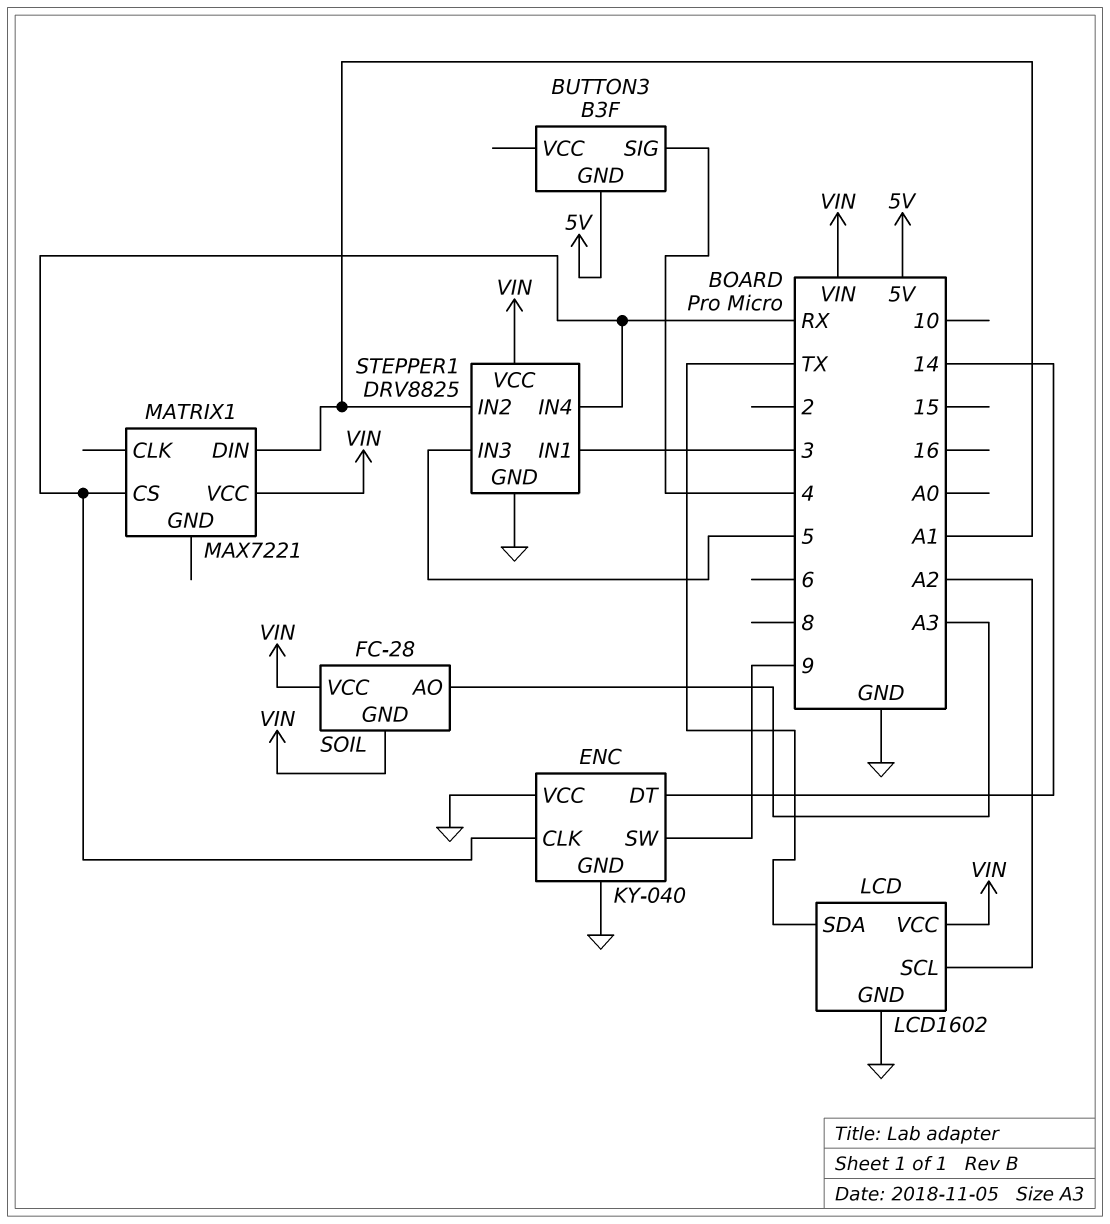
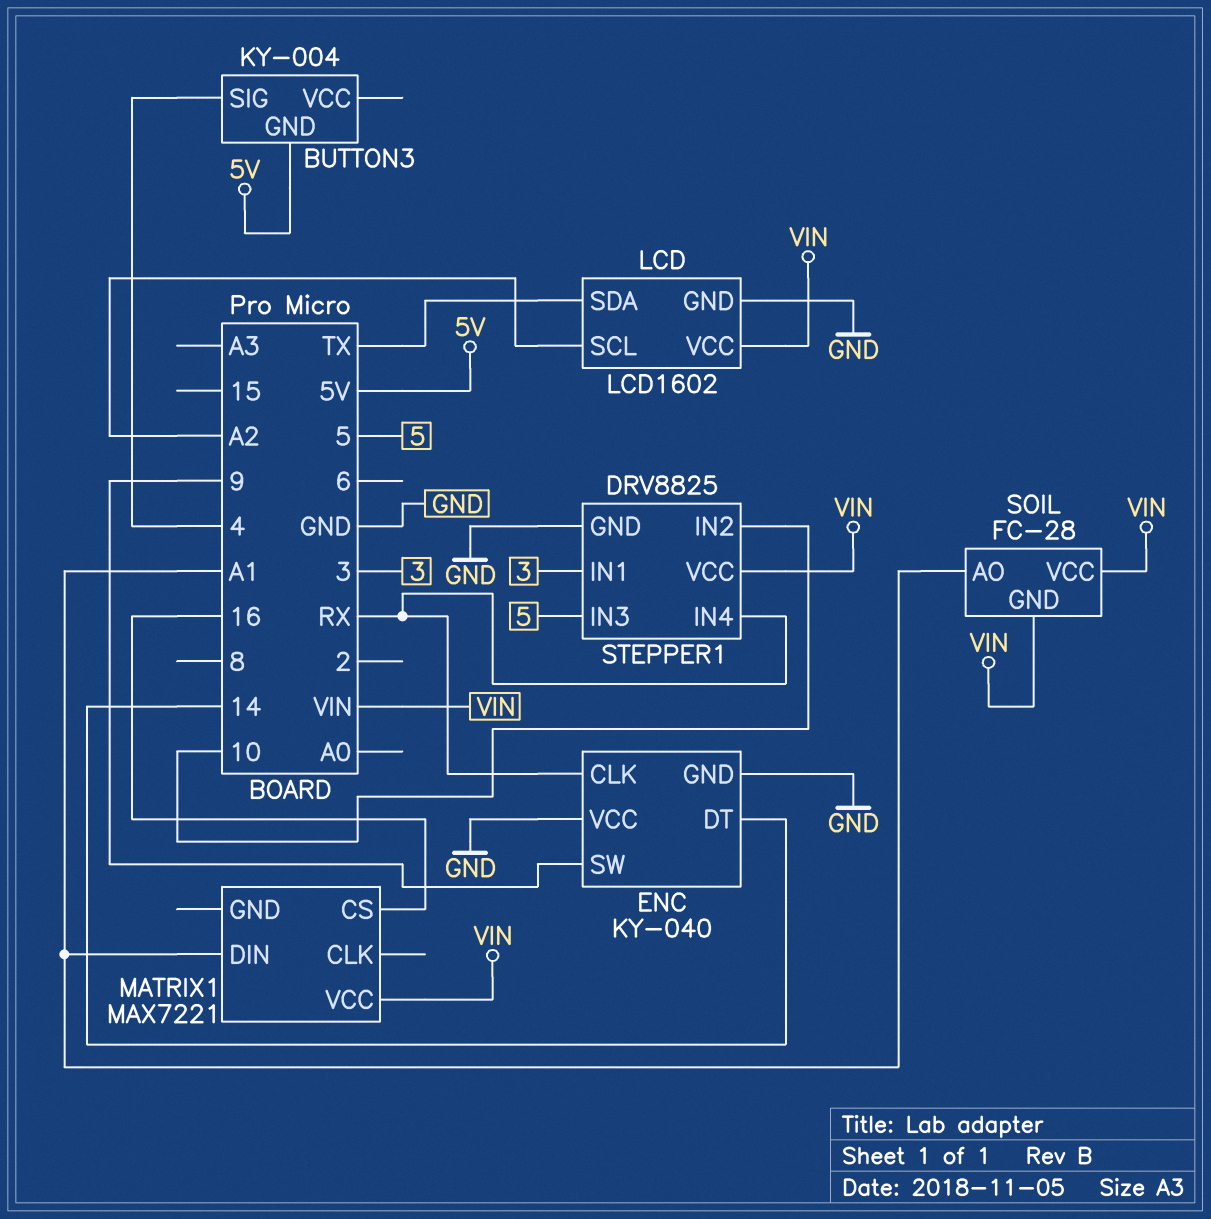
BUTTON3: B3F -> KY-004
MATRIX1 pin CS: RX -> 16
SOIL pin AO: A3 -> A1
STEPPER1 pin IN2: A1 -> 10

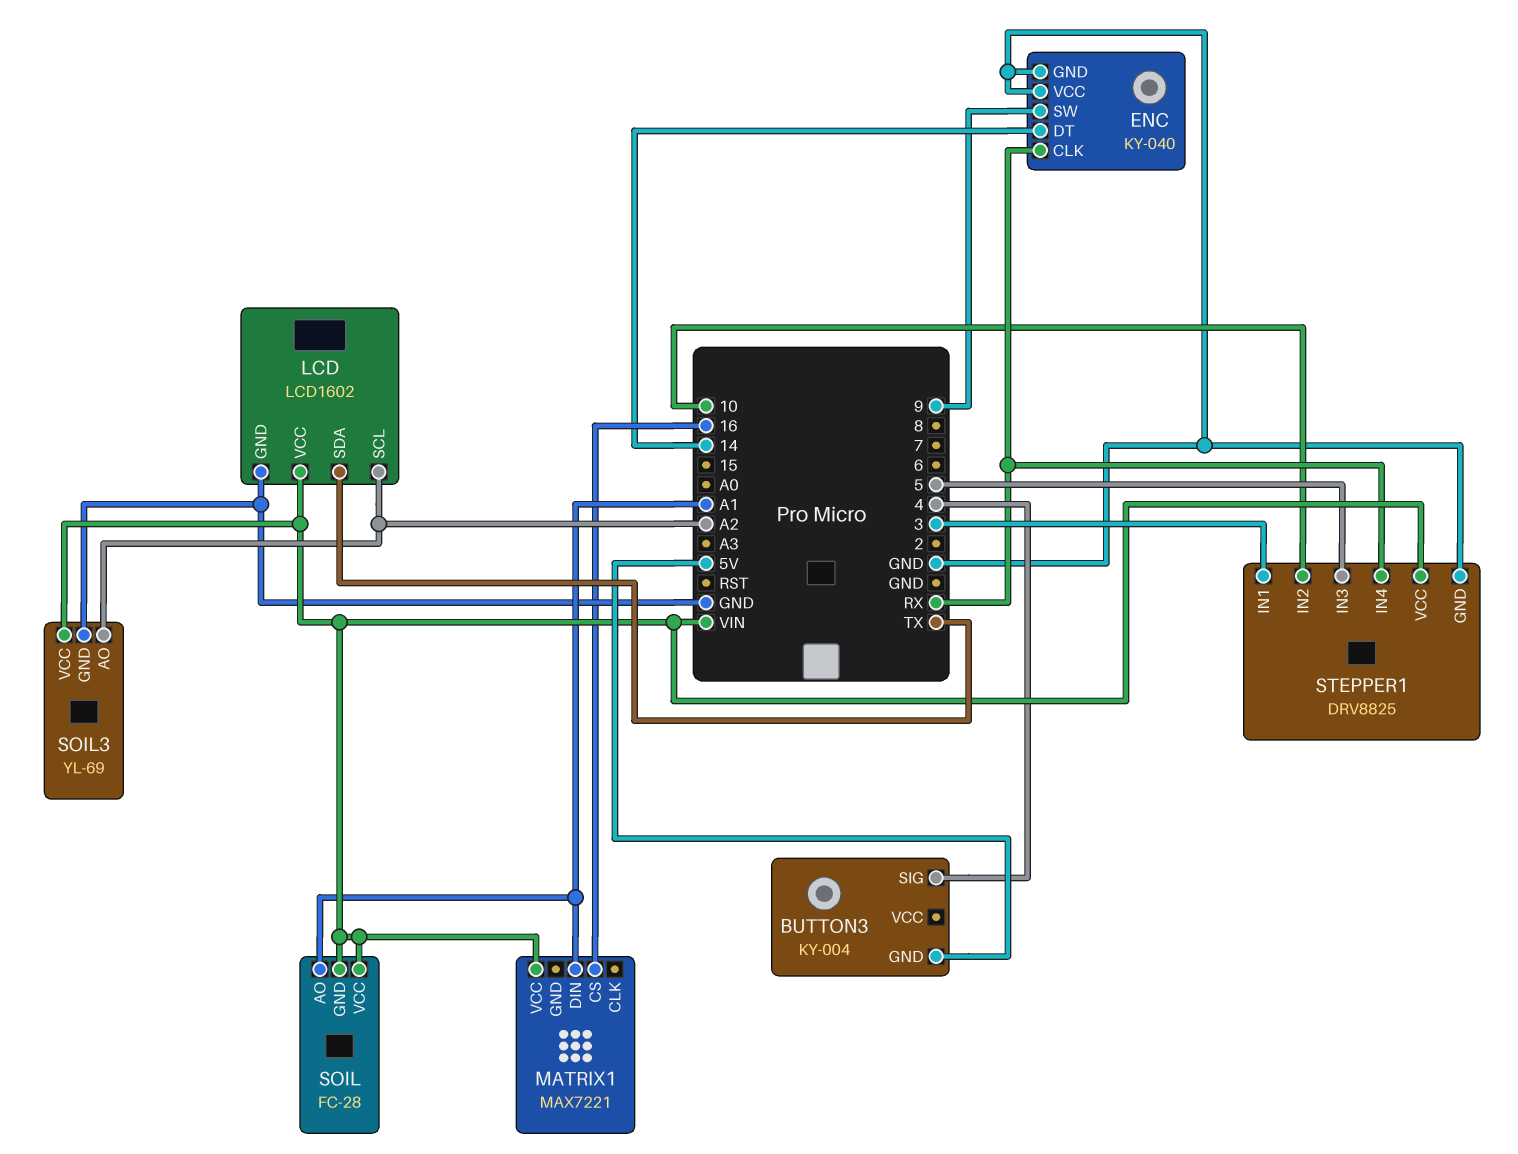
SOIL3: none -> YL-69
SOIL3 pin AO: none -> A2
SOIL3 pin GND: none -> GND
SOIL3 pin VCC: none -> VIN

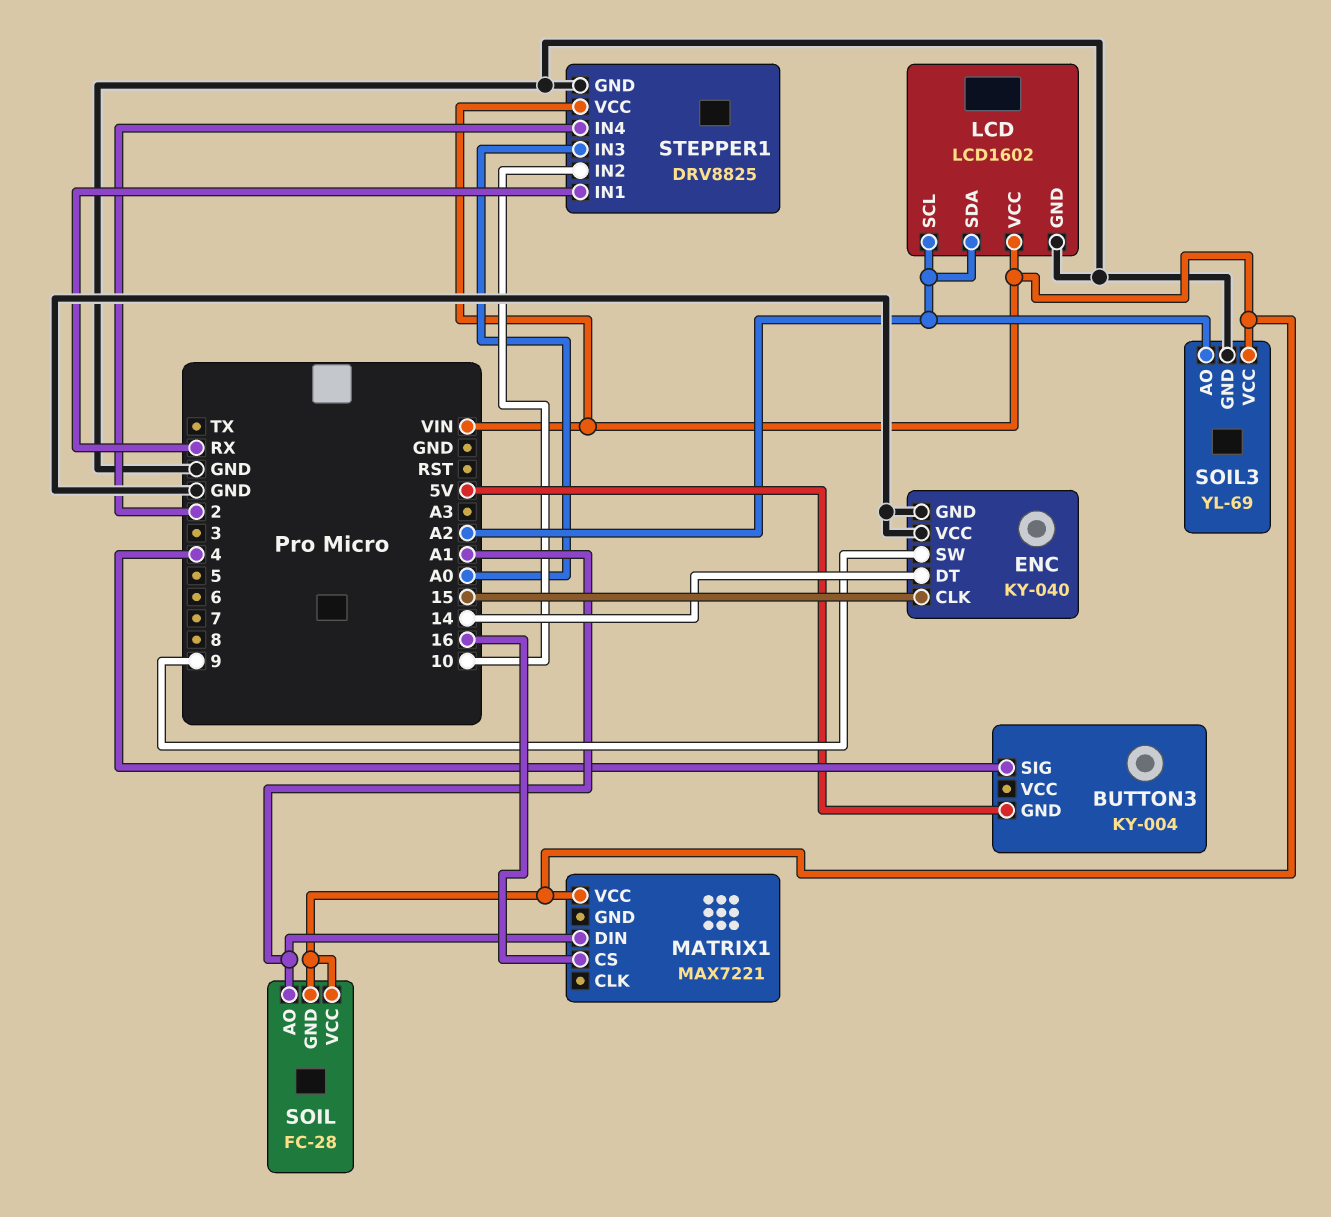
ENC pin CLK: RX -> 15
LCD pin SDA: TX -> A2
STEPPER1 pin IN1: 3 -> RX
STEPPER1 pin IN3: 5 -> A0
STEPPER1 pin IN4: RX -> 2

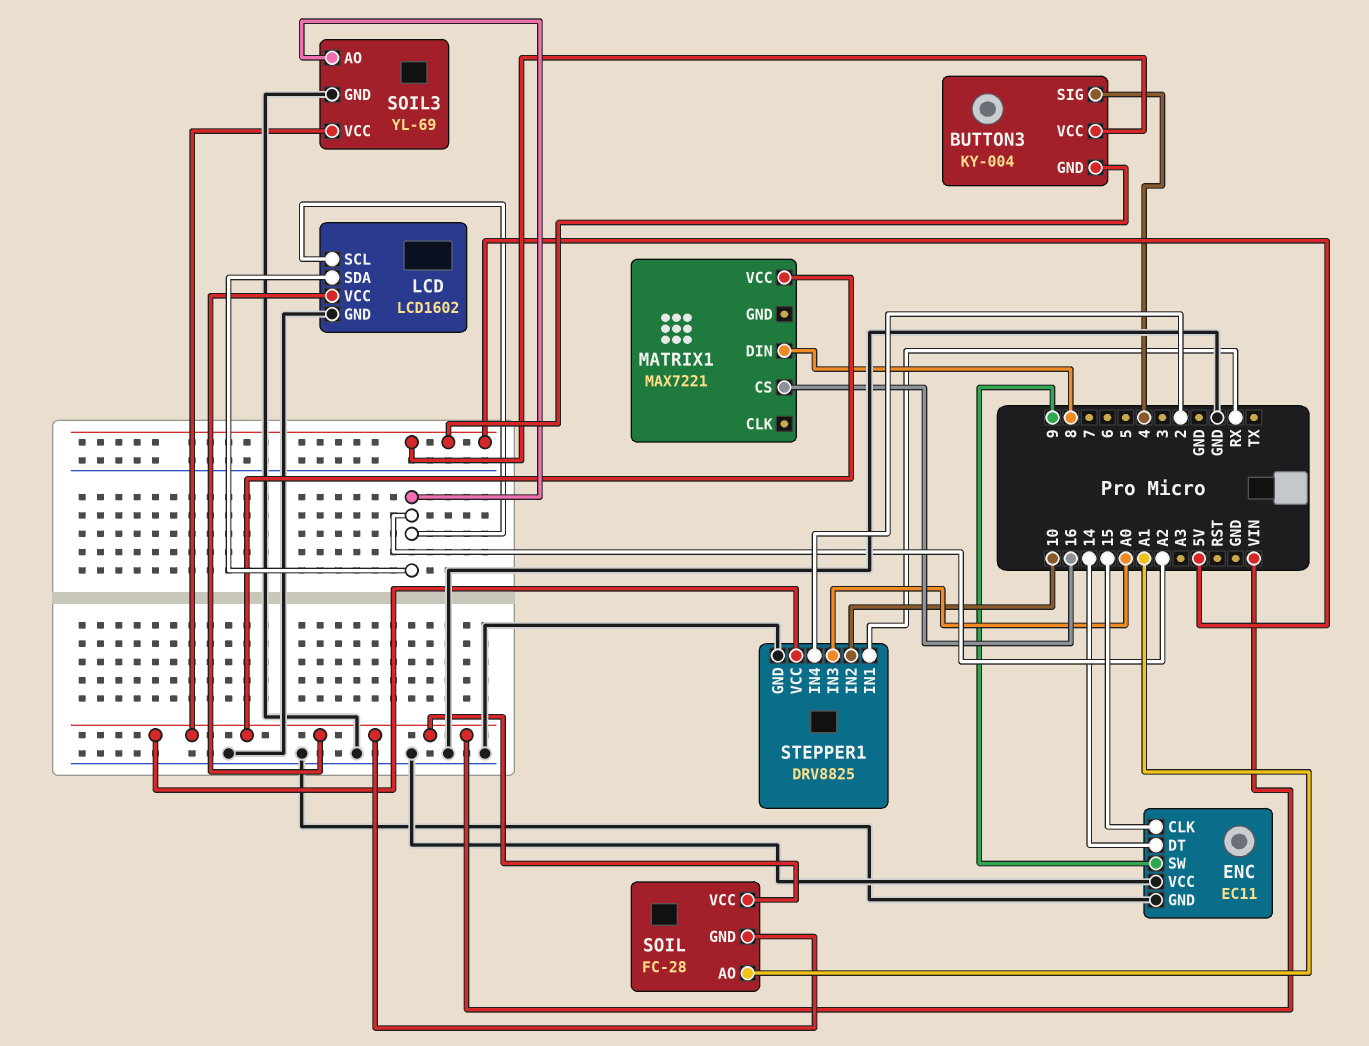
BUTTON3 pin VCC: none -> 5V
ENC: KY-040 -> EC11
MATRIX1 pin DIN: A1 -> 8

